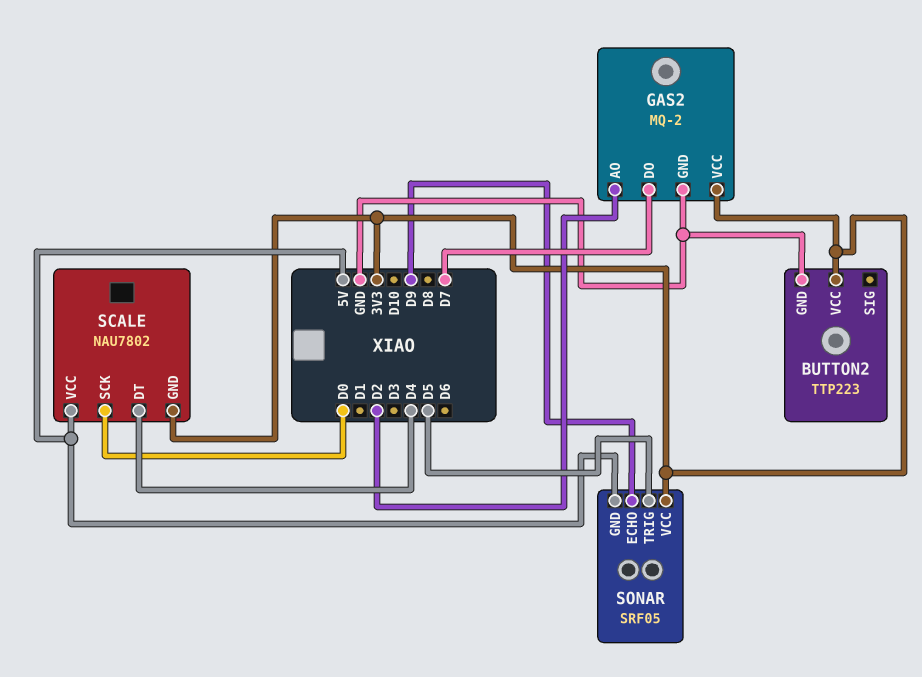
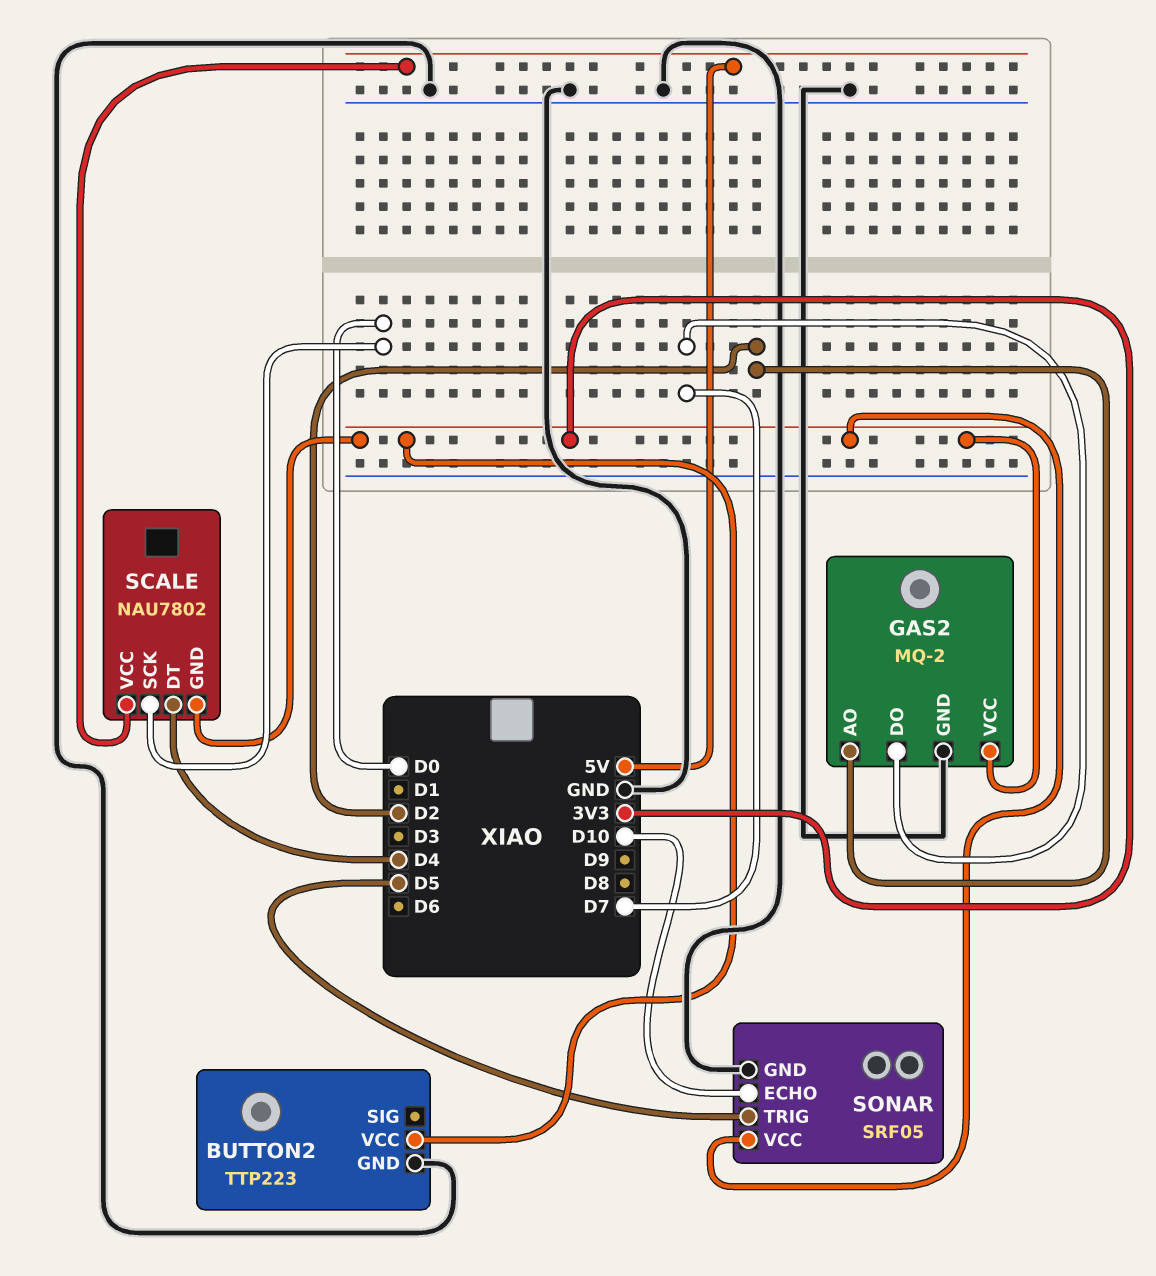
SONAR pin ECHO: D9 -> D10
SONAR pin GND: 5V -> GND

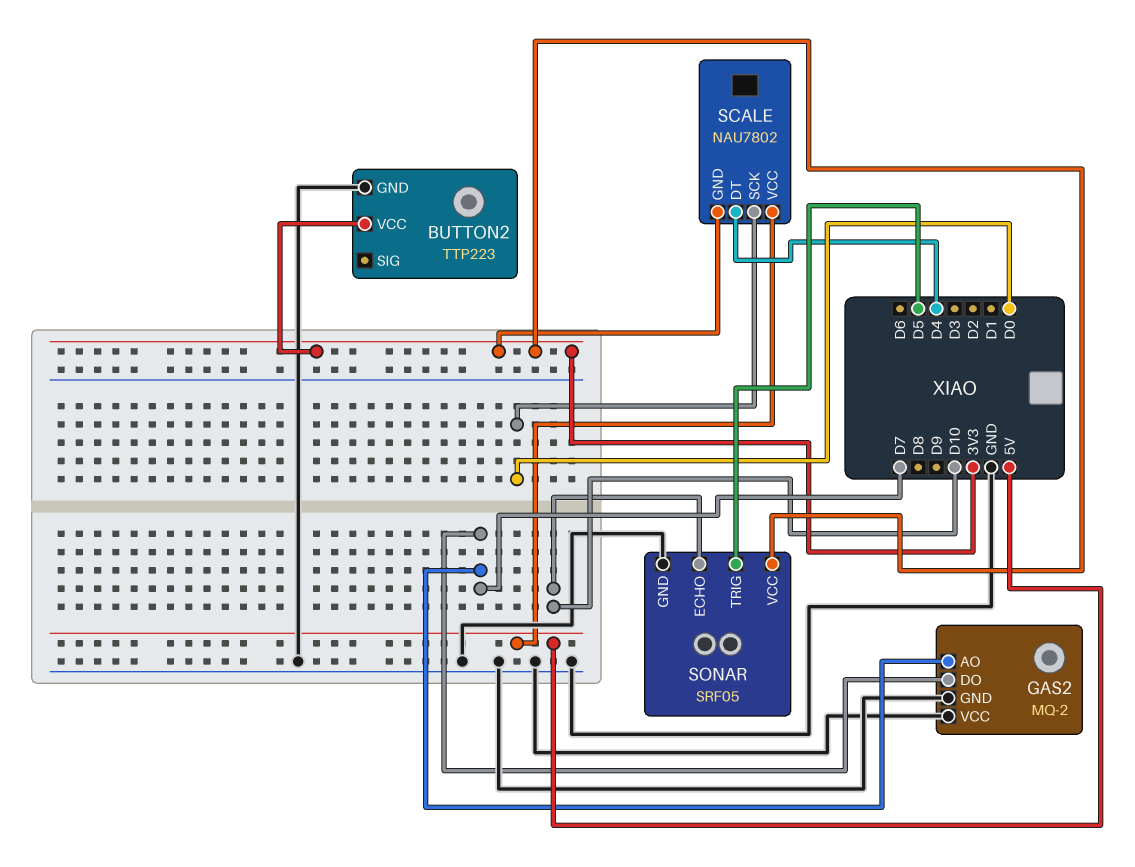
GAS2 pin AO: D2 -> D7
GAS2 pin VCC: 3V3 -> GND

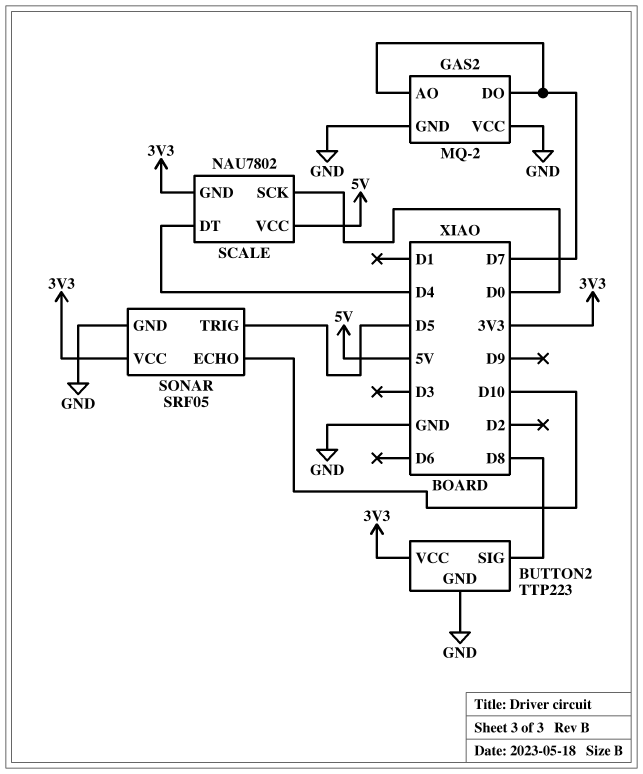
BUTTON2 pin SIG: none -> D8

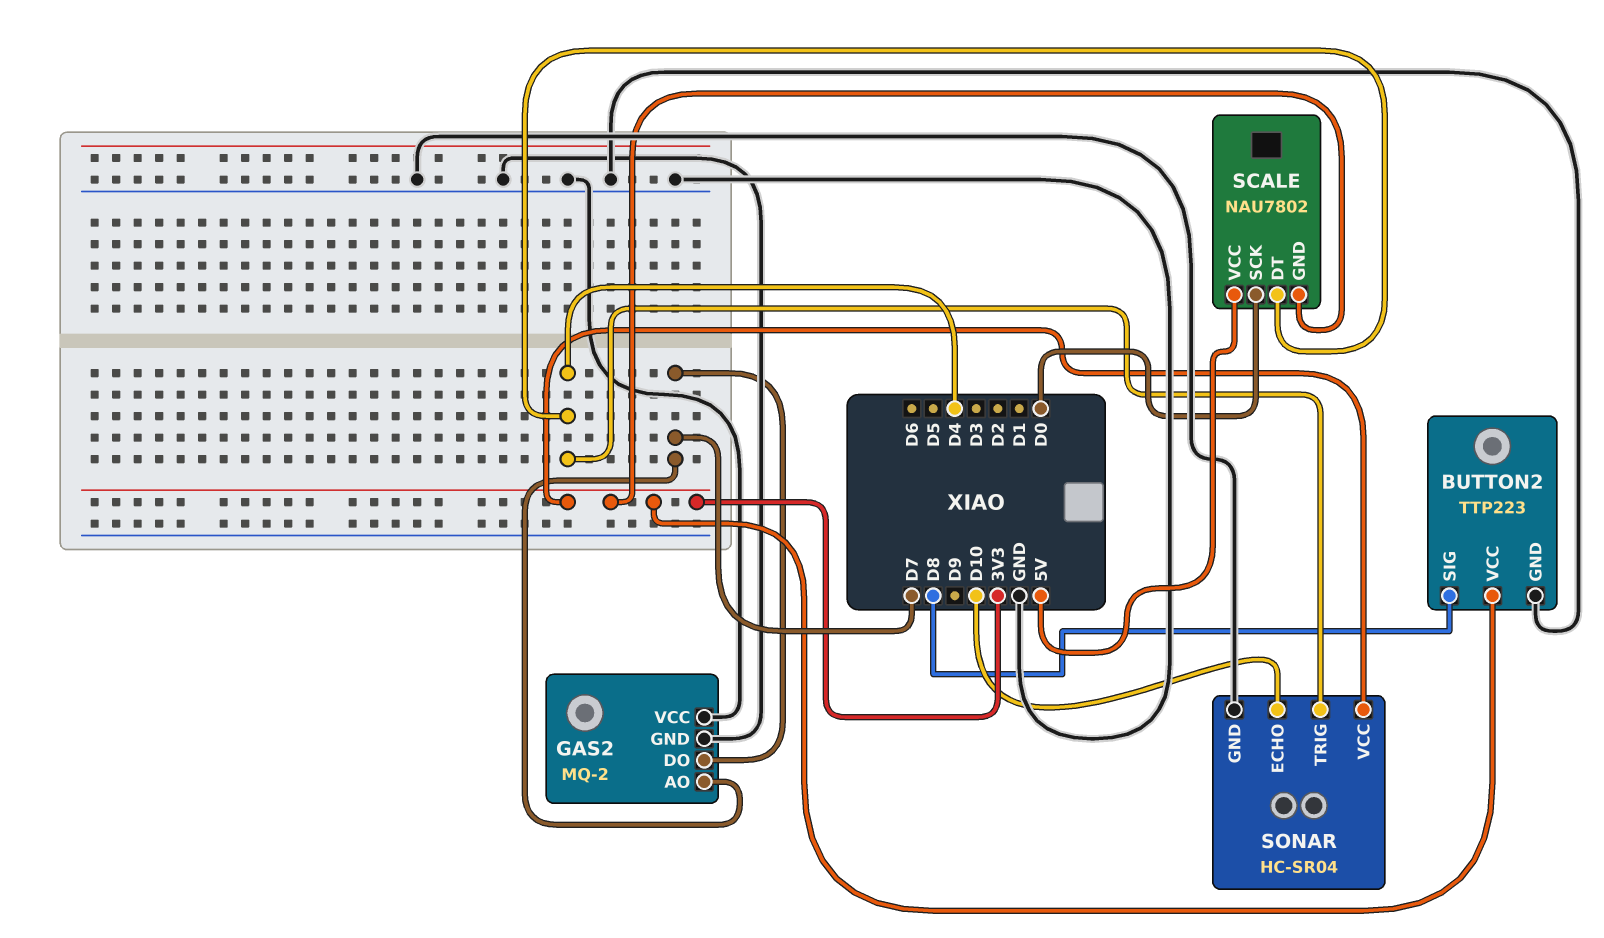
SONAR: SRF05 -> HC-SR04
SONAR pin TRIG: D5 -> D4

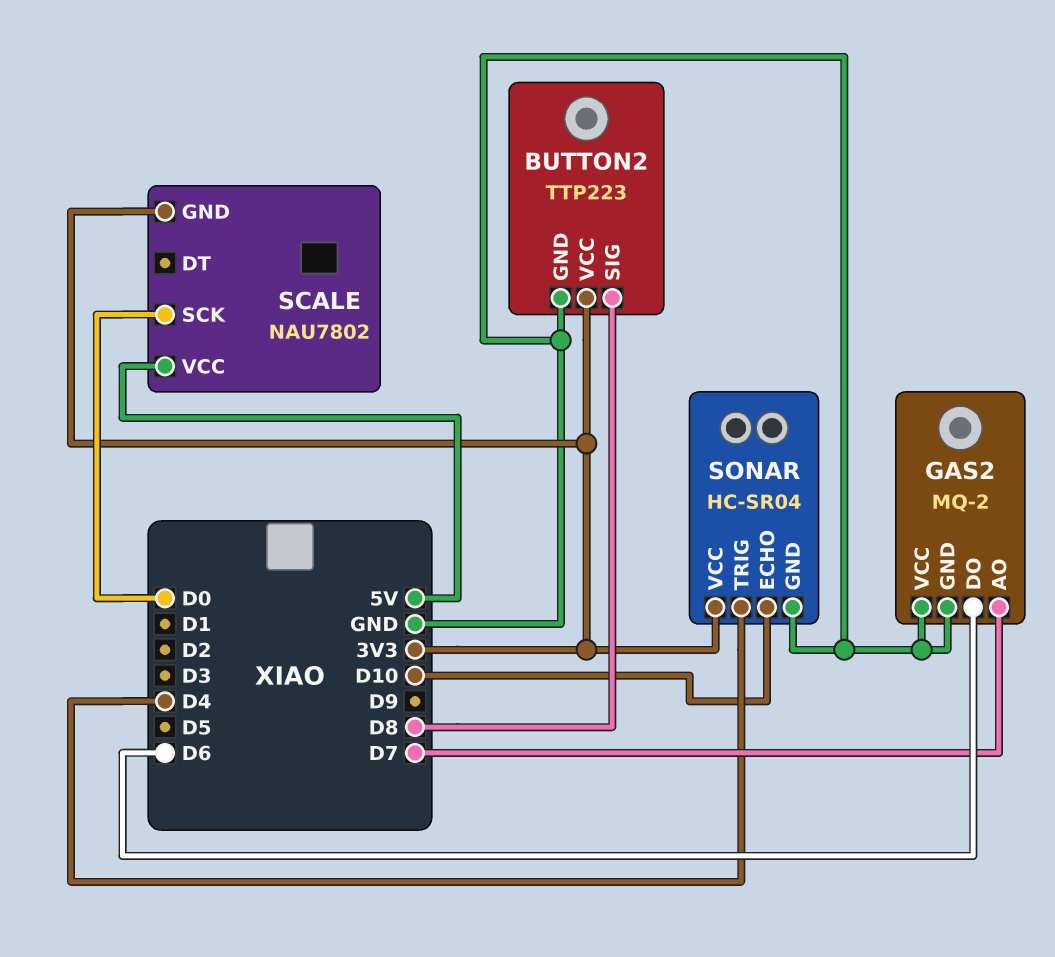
GAS2 pin DO: D7 -> D6
SCALE pin DT: D4 -> none

